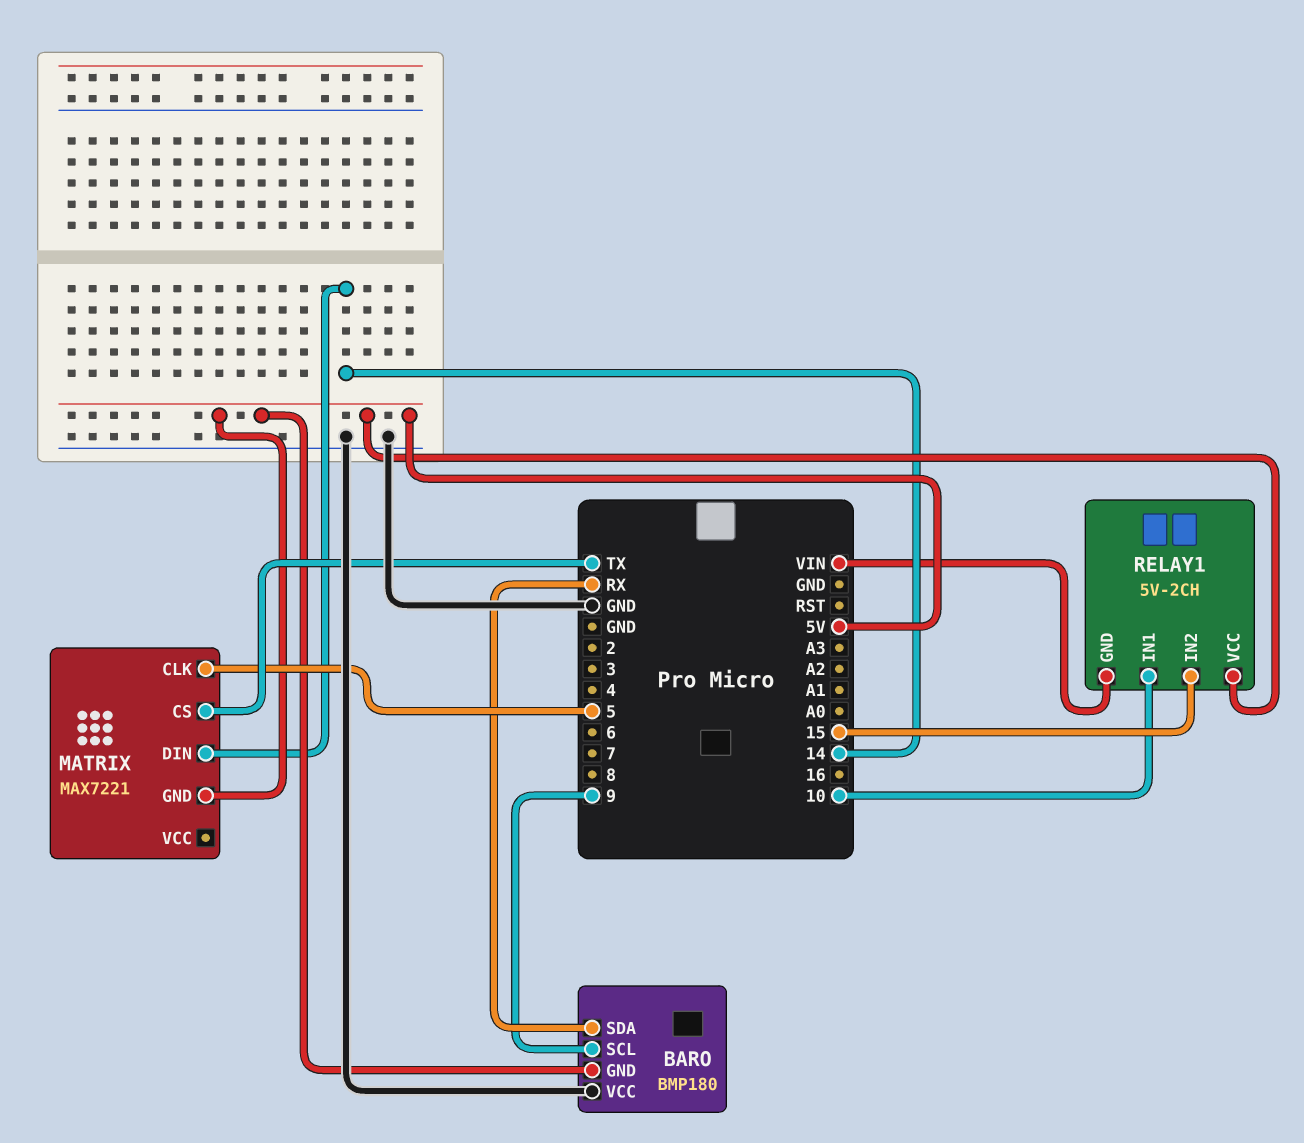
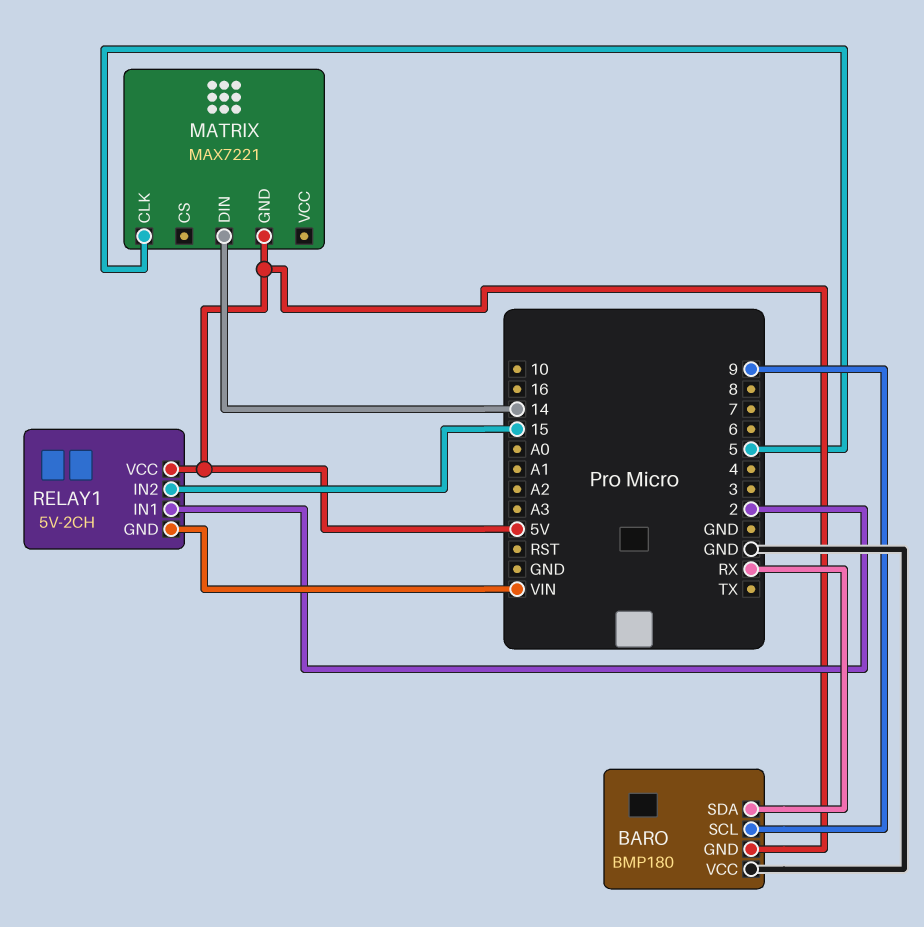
MATRIX pin CS: TX -> none
RELAY1 pin IN1: 10 -> 2

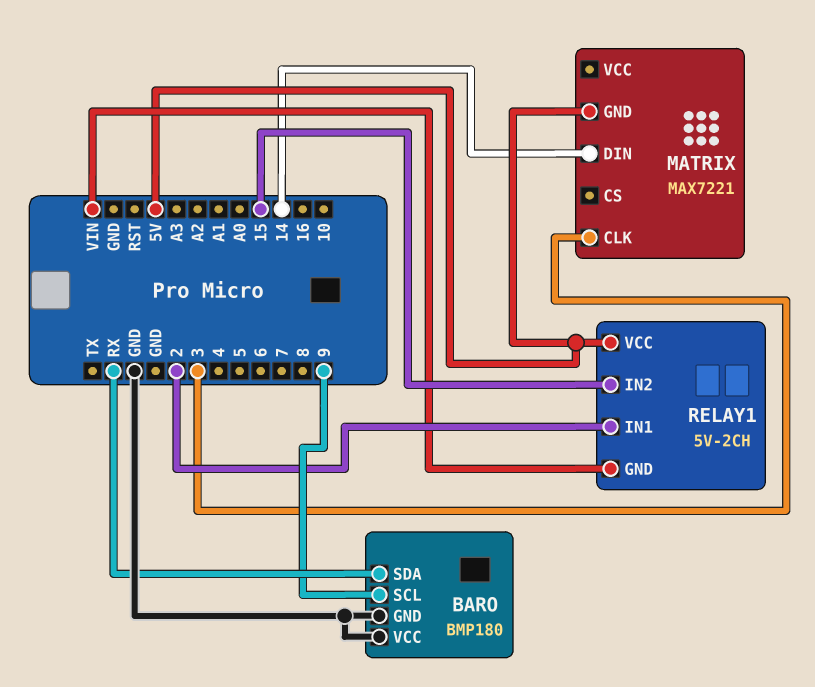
BARO pin GND: 5V -> GND
MATRIX pin CLK: 5 -> 3

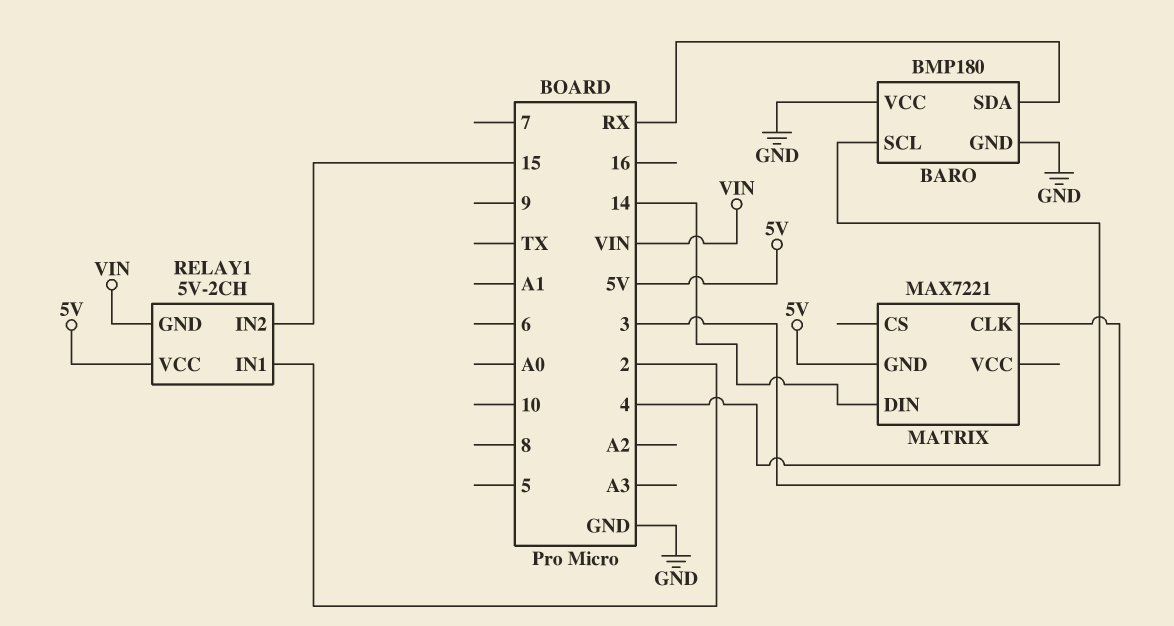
BARO pin SCL: 9 -> 4

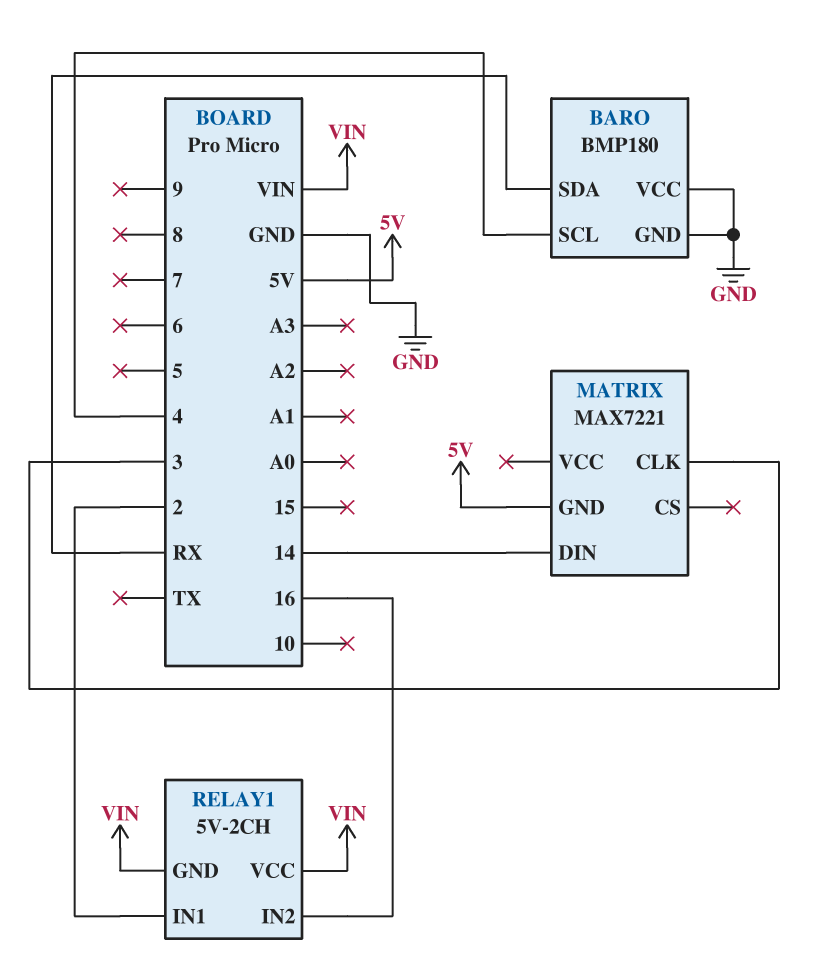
RELAY1 pin IN2: 15 -> 16
RELAY1 pin VCC: 5V -> VIN

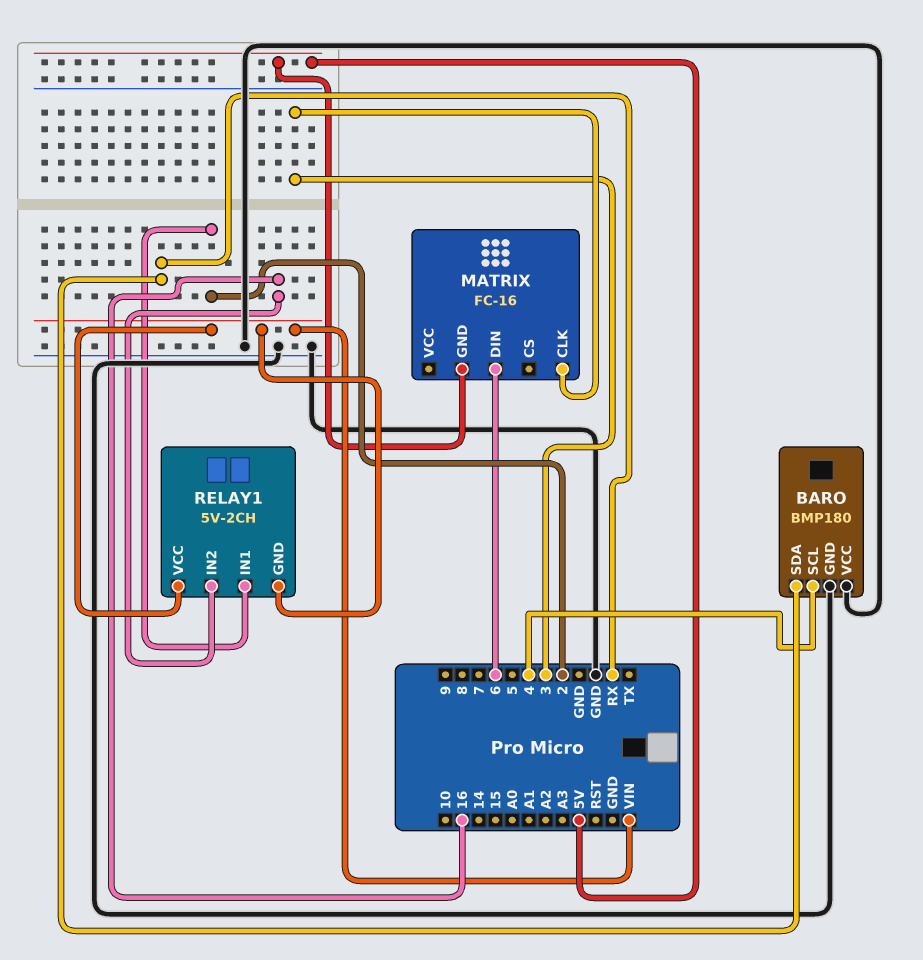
MATRIX: MAX7221 -> FC-16
MATRIX pin DIN: 14 -> 6

